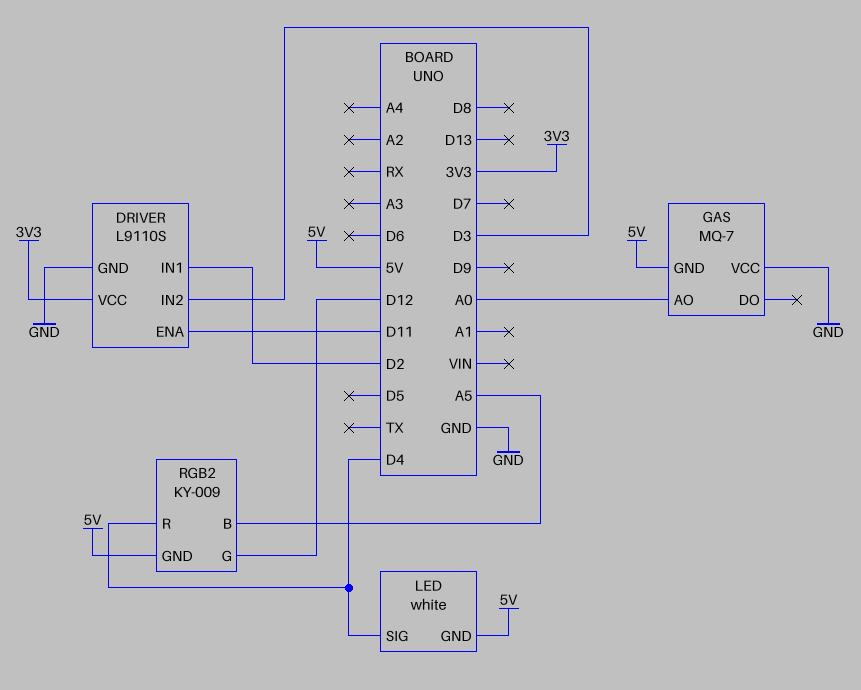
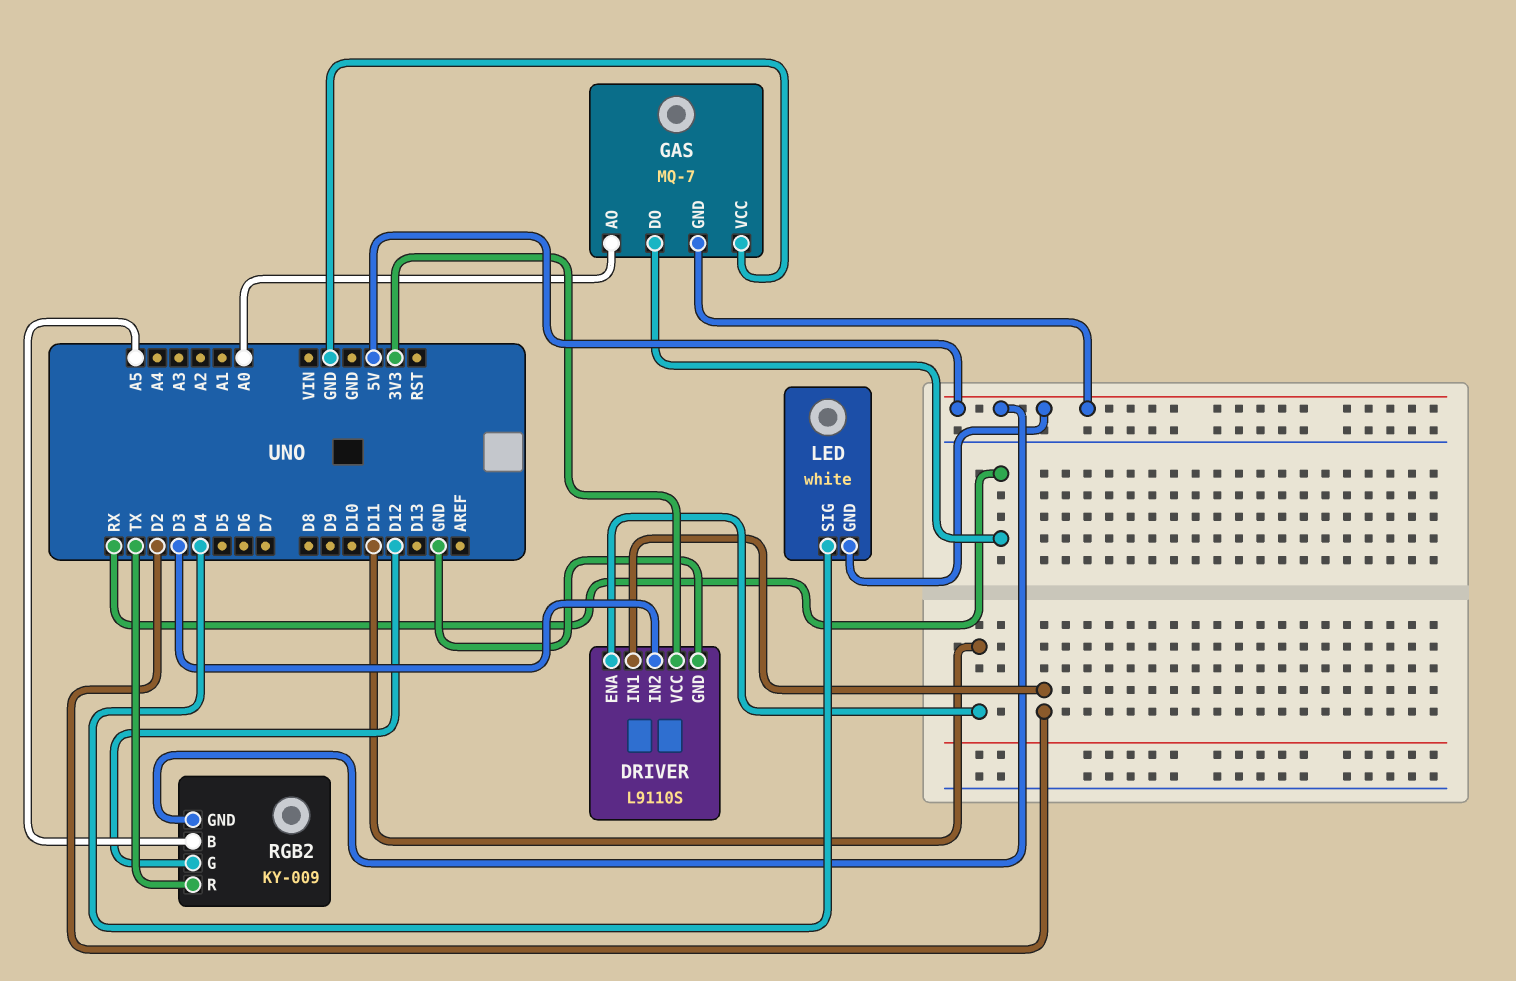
GAS pin DO: none -> RX
RGB2 pin R: D4 -> TX

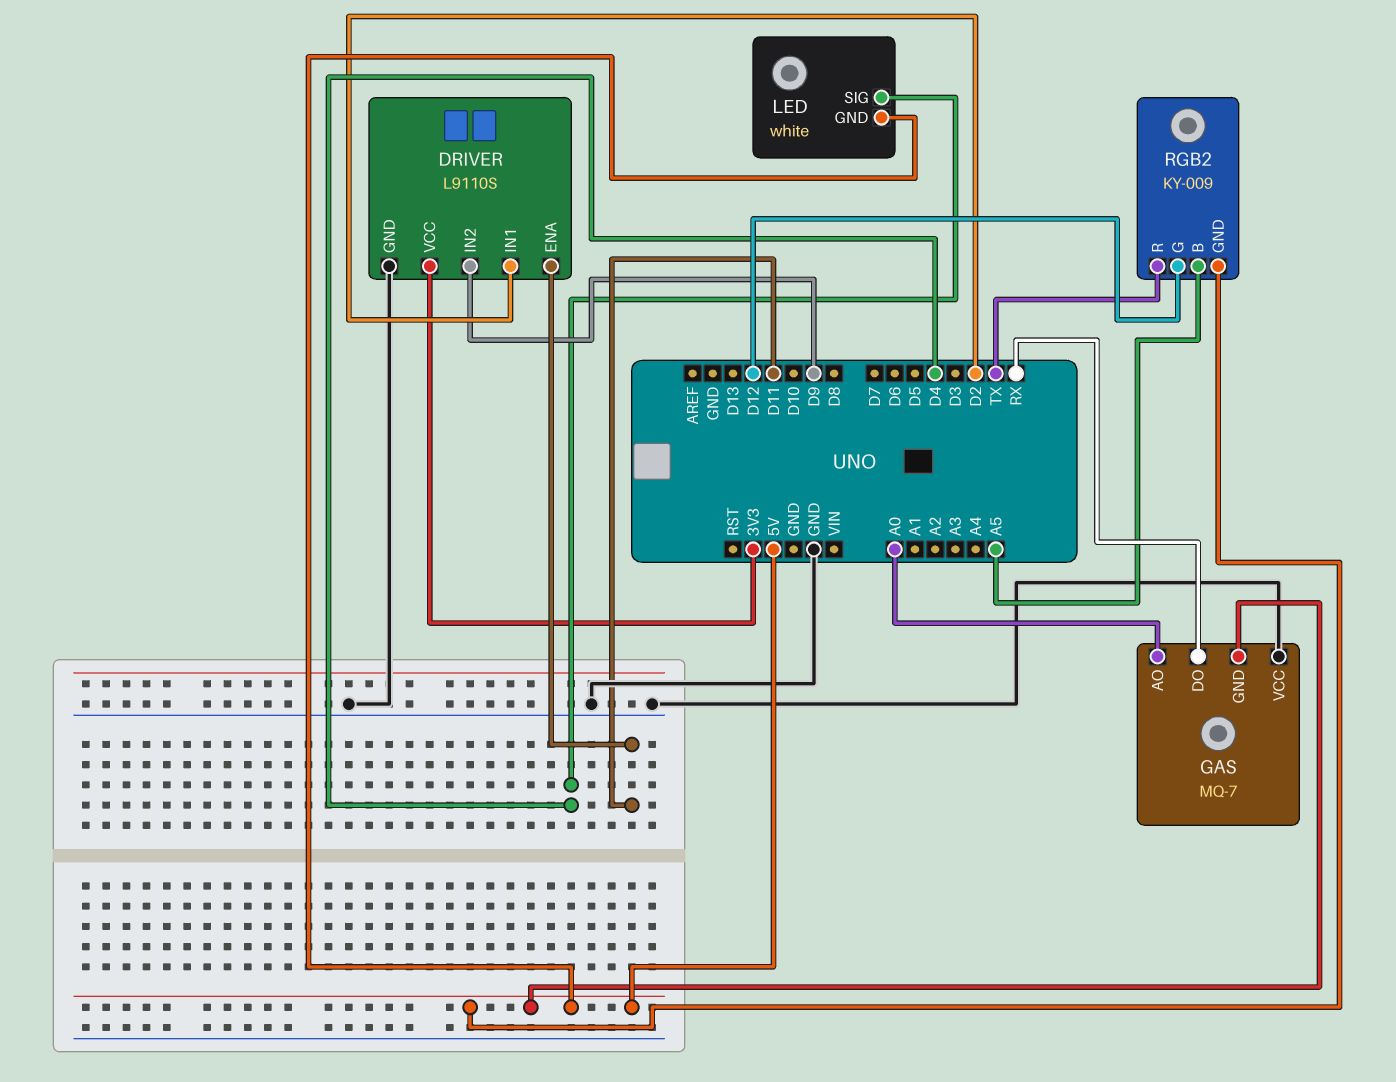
DRIVER pin IN2: D3 -> D9

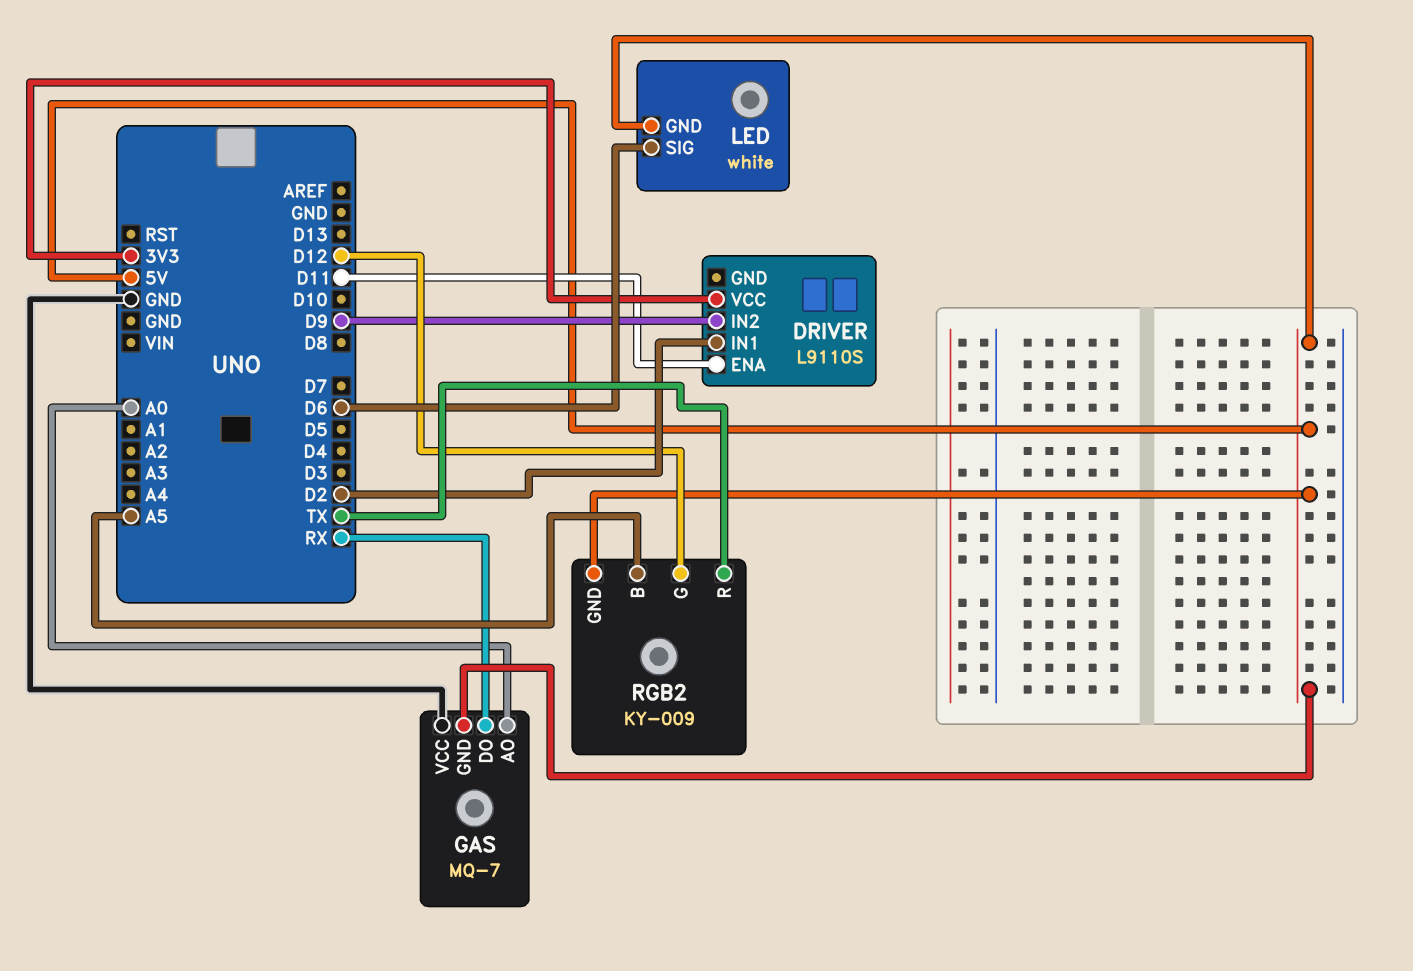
DRIVER pin GND: GND -> none
LED pin SIG: D4 -> D6

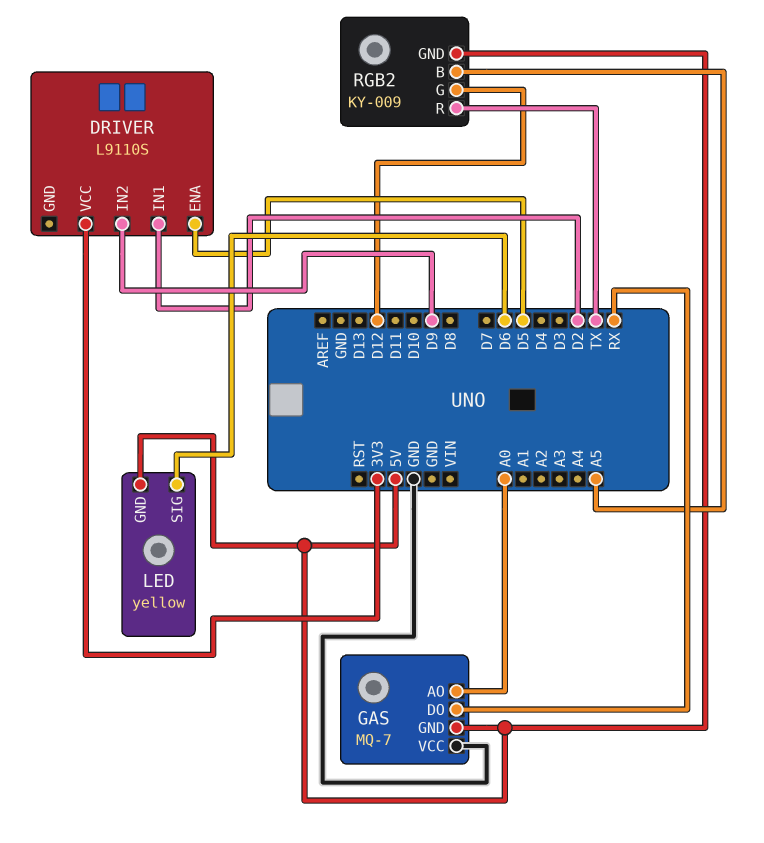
DRIVER pin ENA: D11 -> D5
LED: white -> yellow

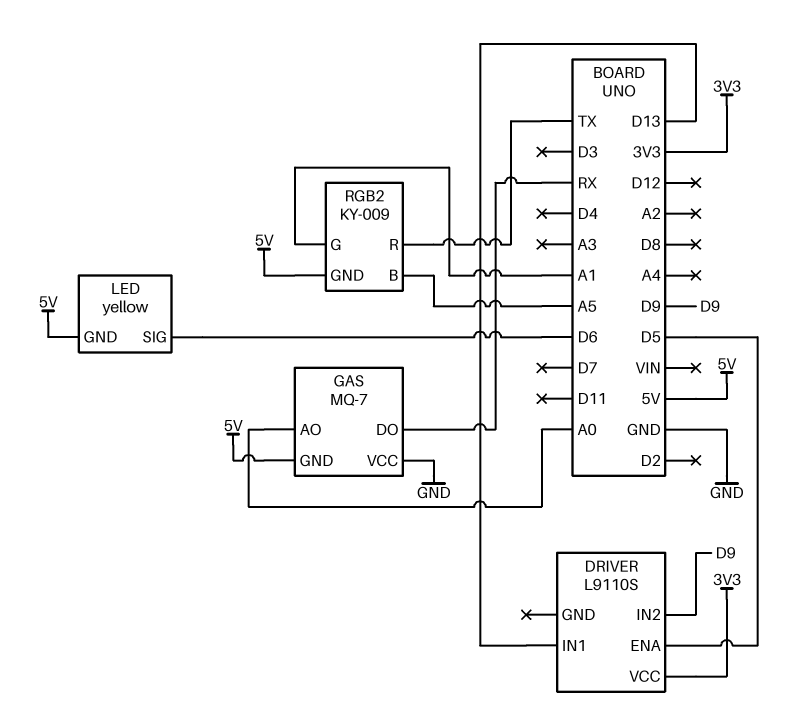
DRIVER pin IN1: D2 -> D13
RGB2 pin G: D12 -> A1

